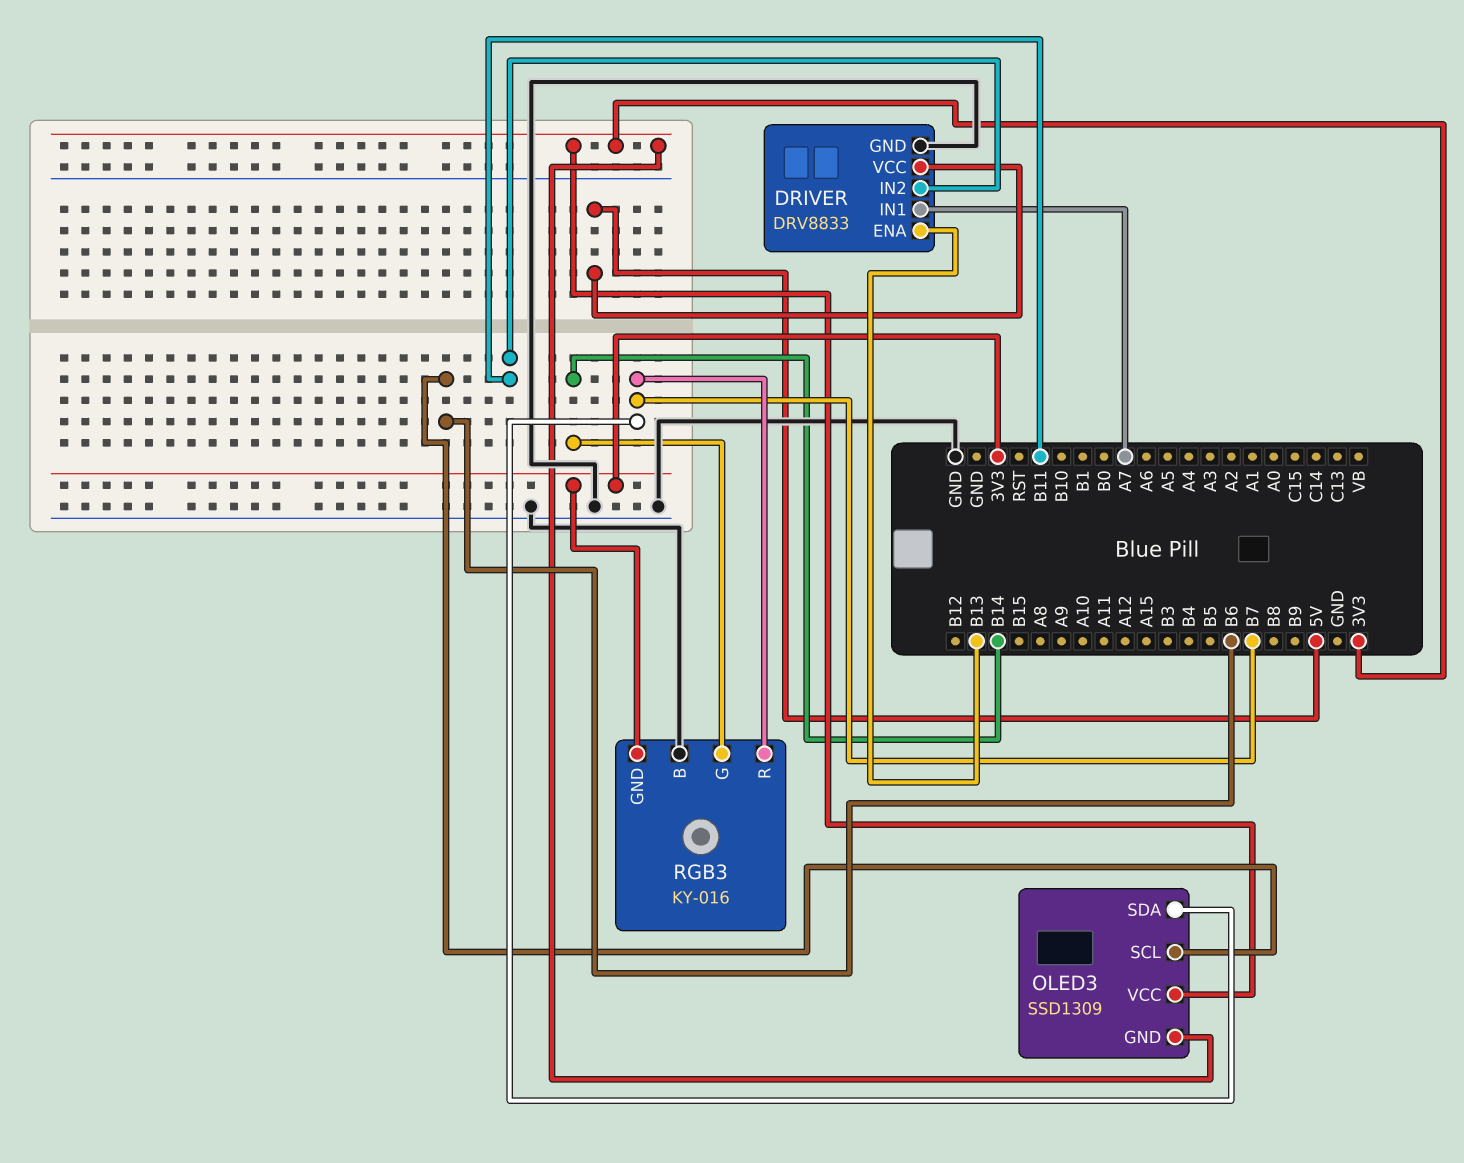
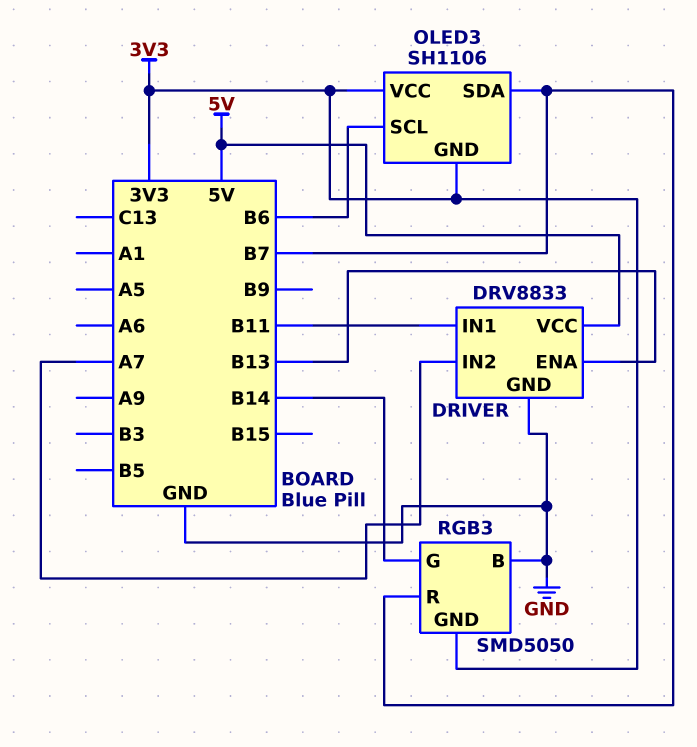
DRIVER pin IN1: A7 -> B11
DRIVER pin IN2: B11 -> A7
OLED3: SSD1309 -> SH1106
RGB3: KY-016 -> SMD5050

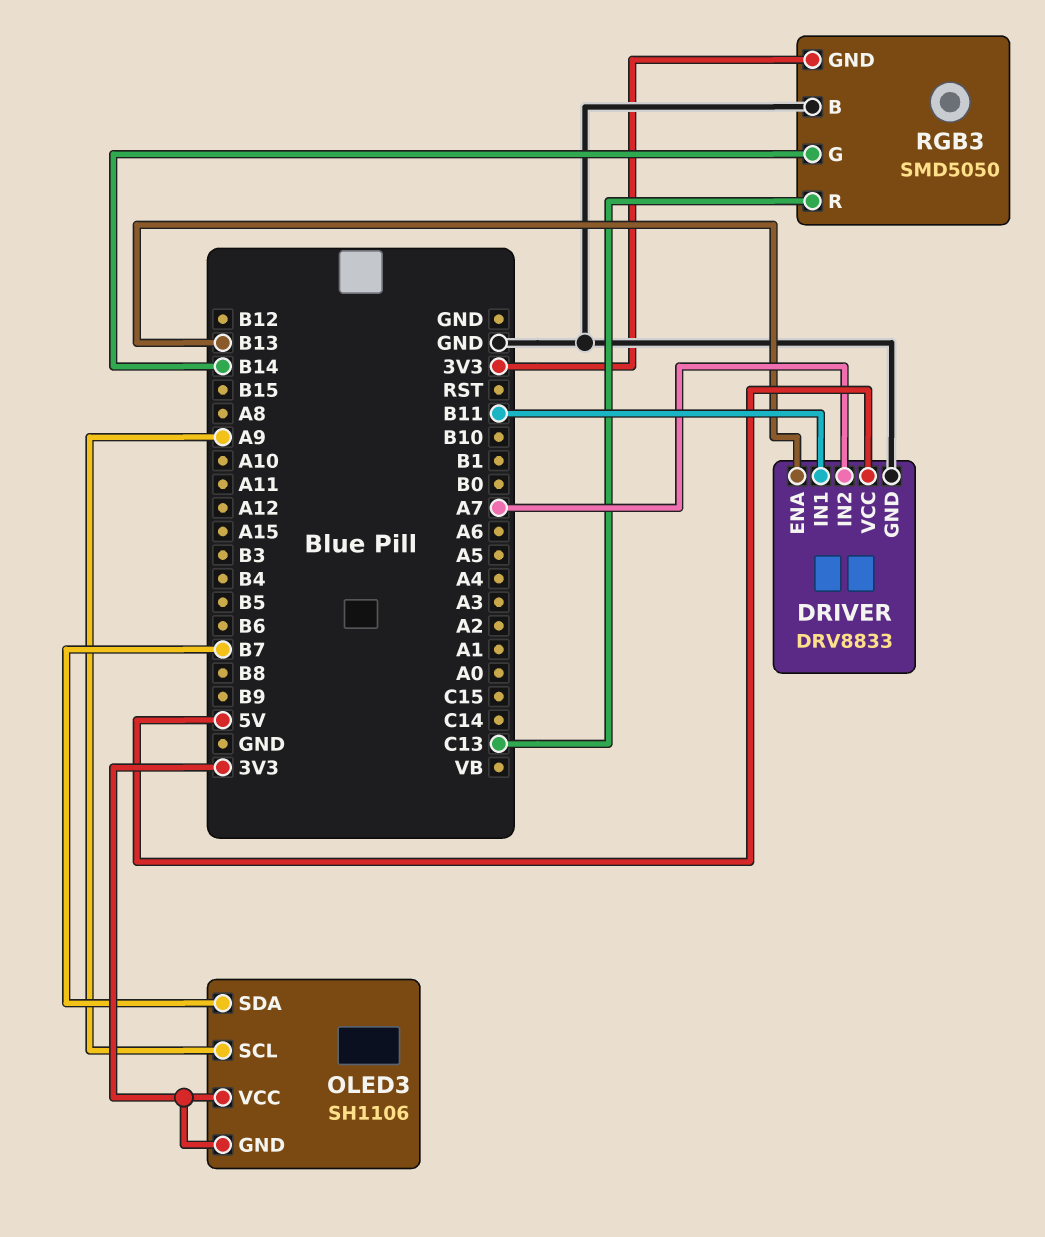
OLED3 pin SCL: B6 -> A9
RGB3 pin R: B7 -> C13

